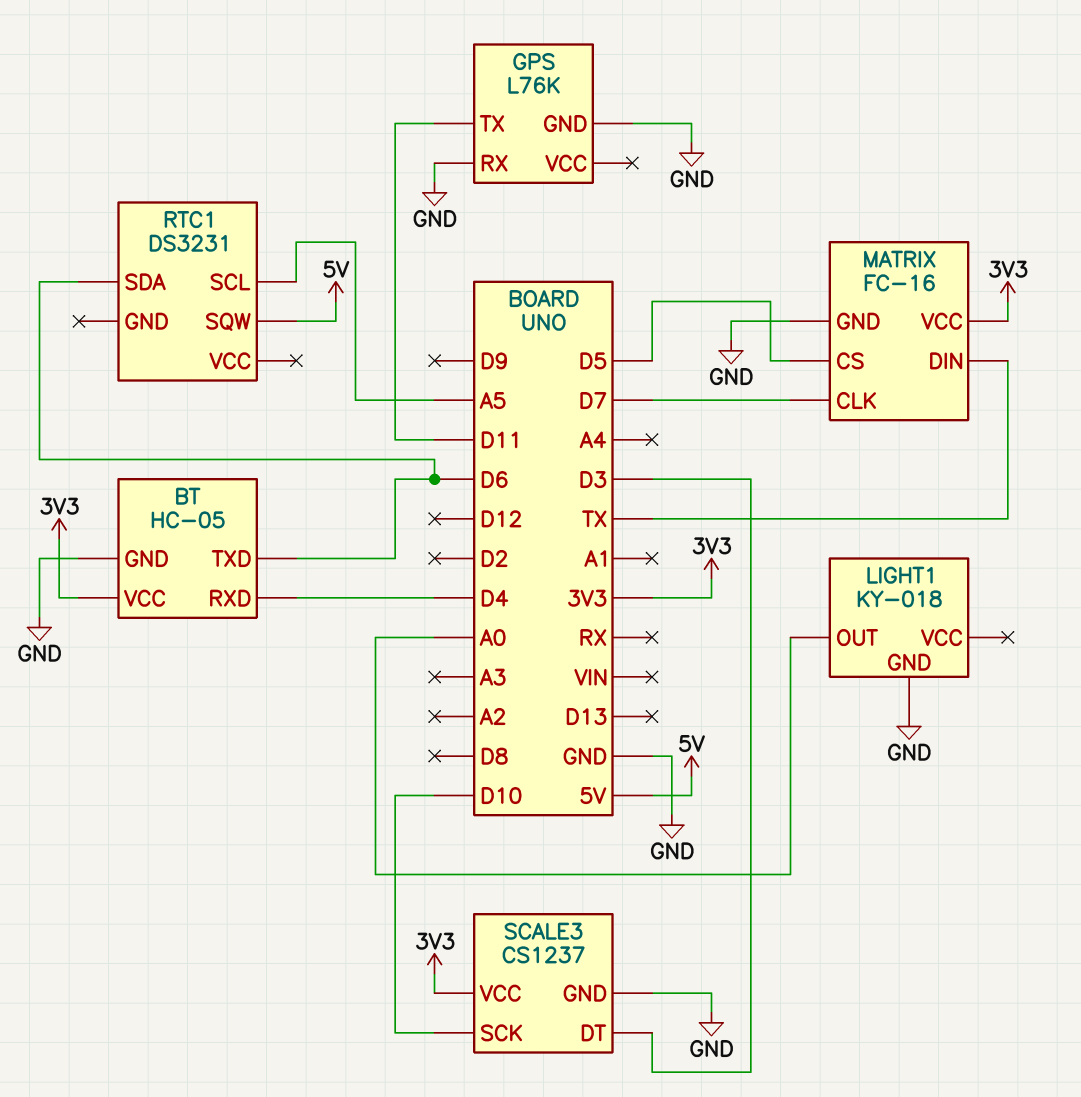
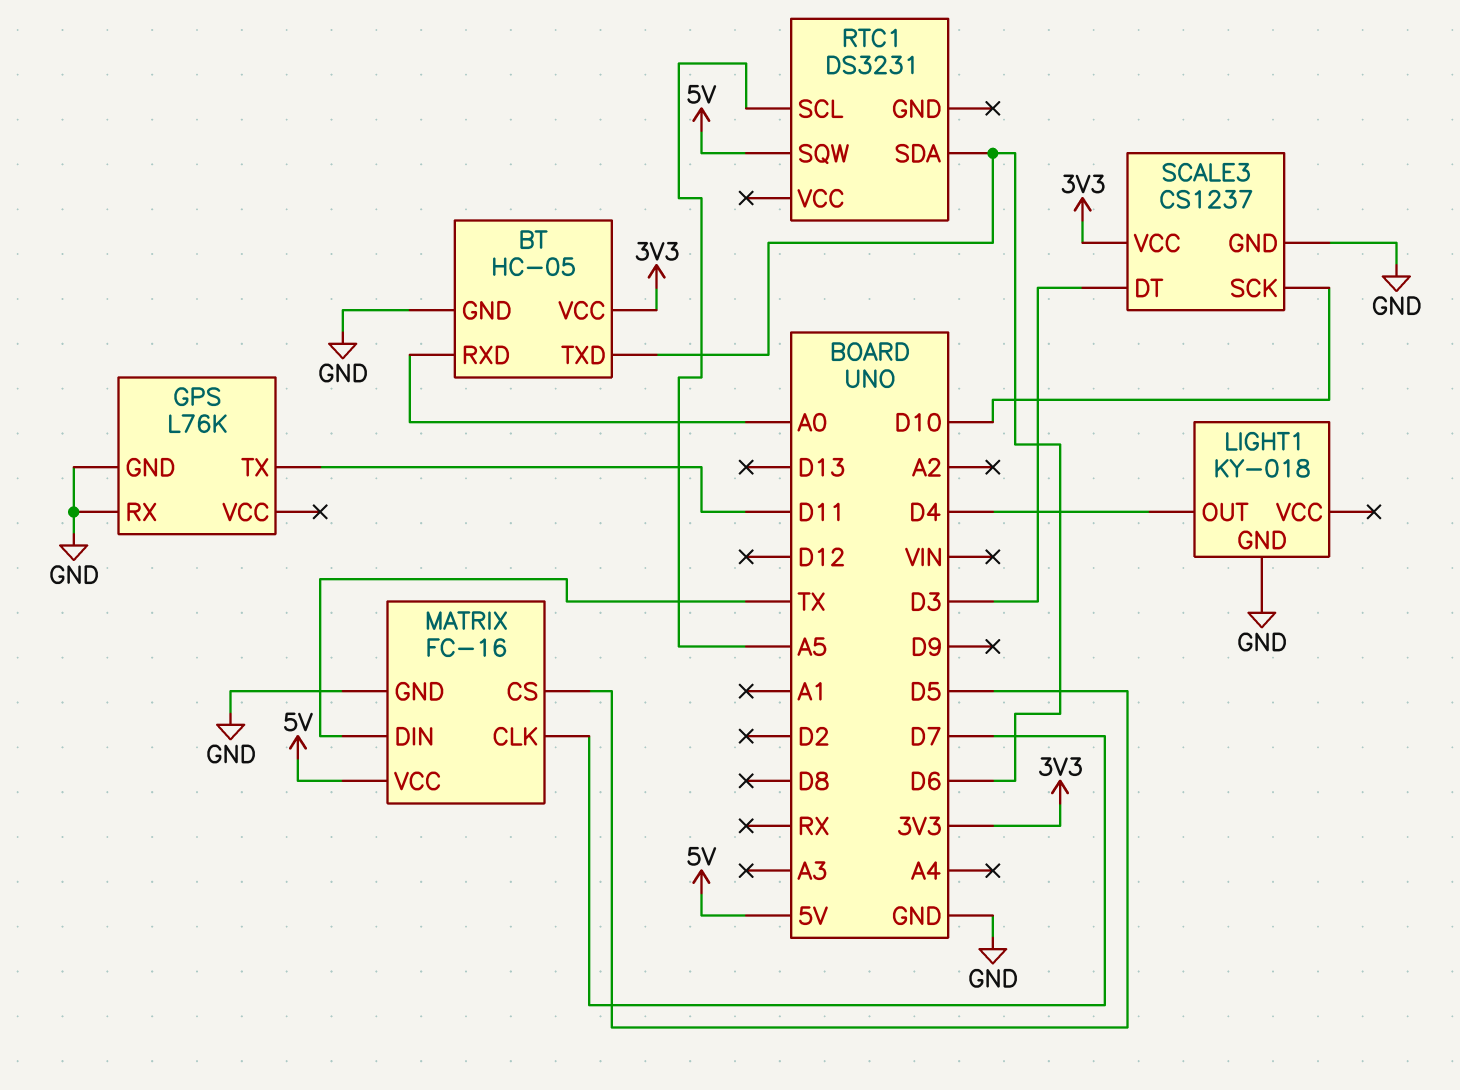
BT pin RXD: D4 -> A0
LIGHT1 pin OUT: A0 -> D4
MATRIX pin VCC: 3V3 -> 5V

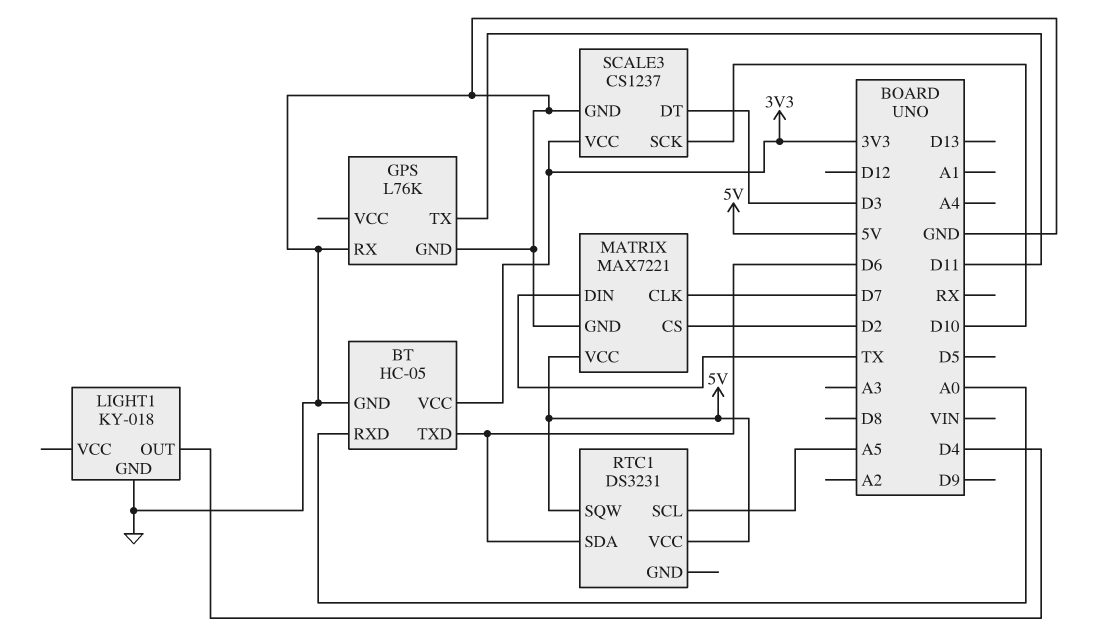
MATRIX: FC-16 -> MAX7221
MATRIX pin CS: D5 -> D2
RTC1 pin VCC: none -> 5V

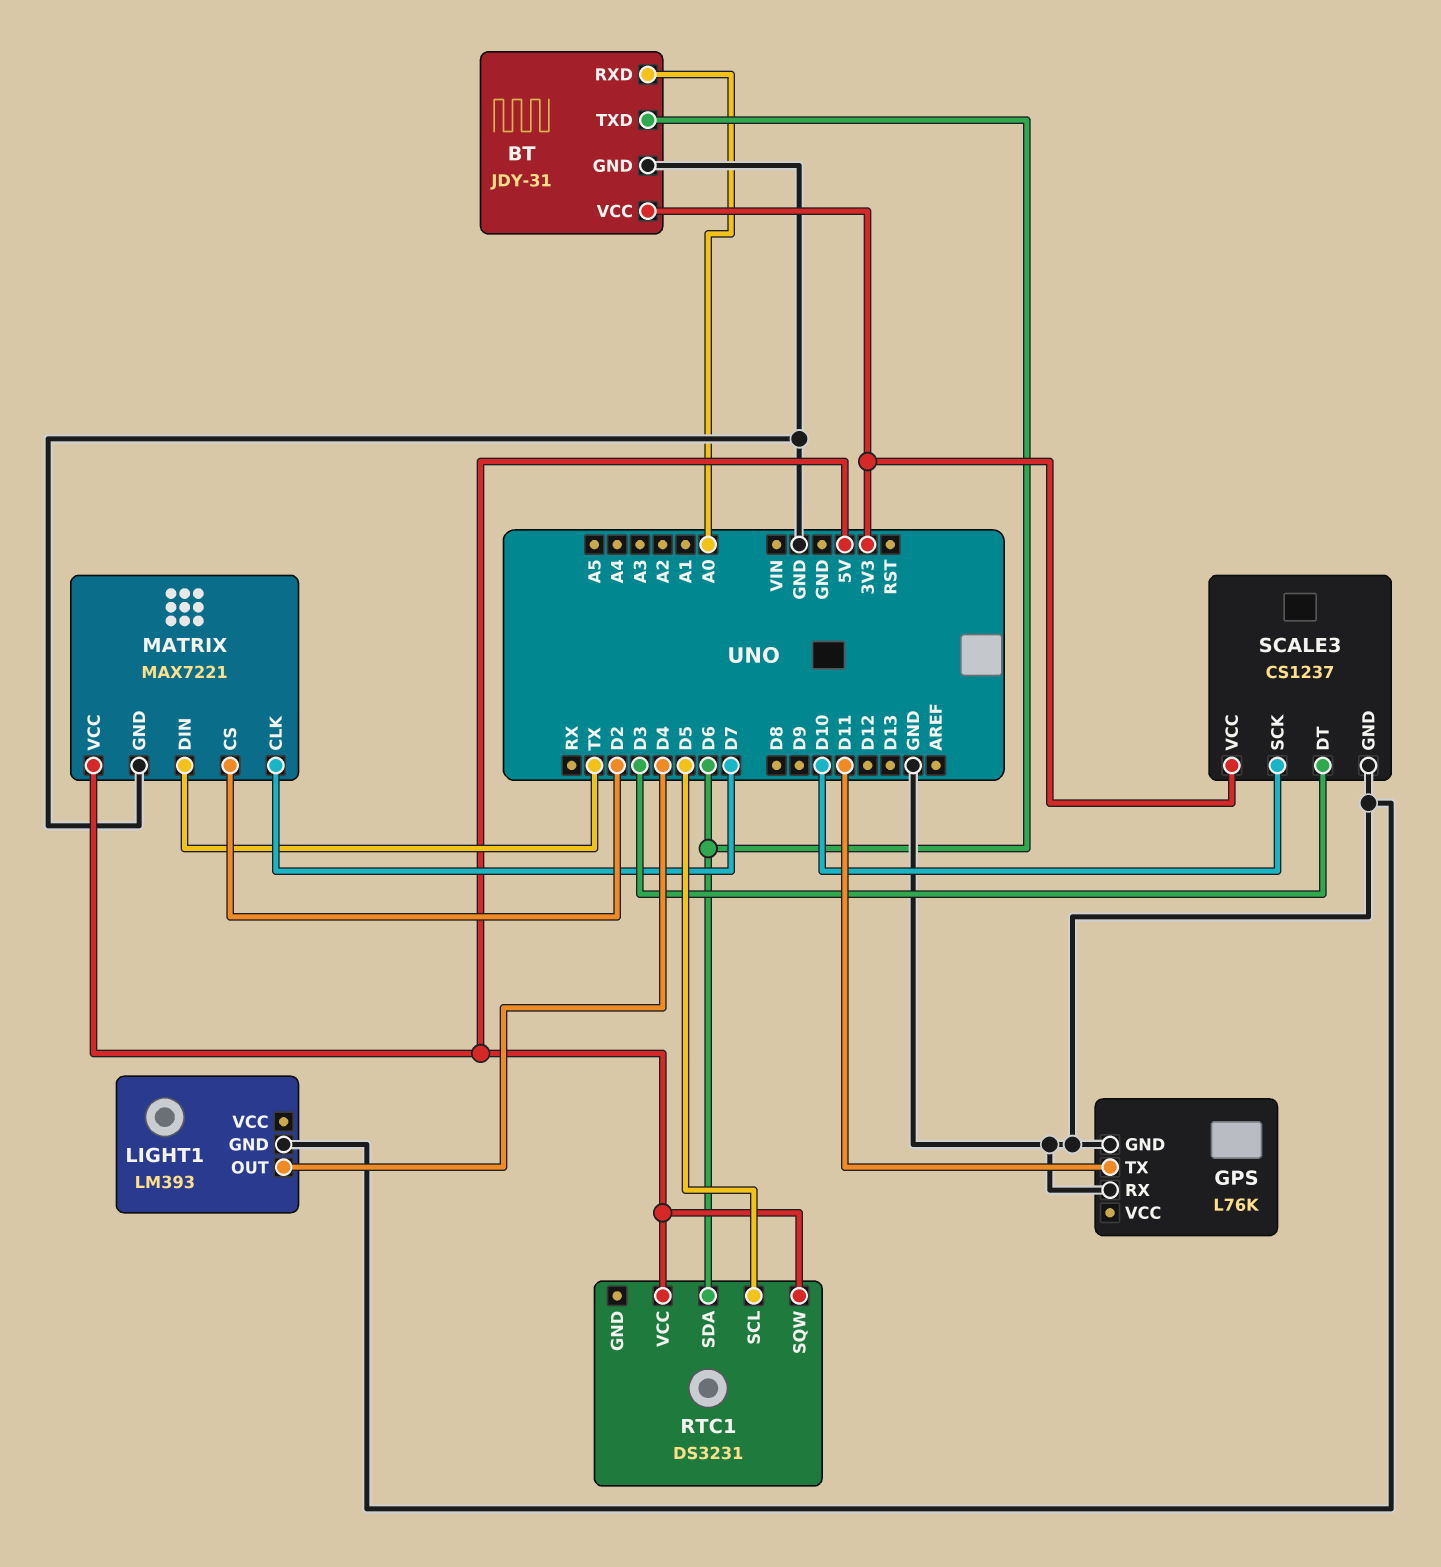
BT: HC-05 -> JDY-31
LIGHT1: KY-018 -> LM393
RTC1 pin SCL: A5 -> D5

